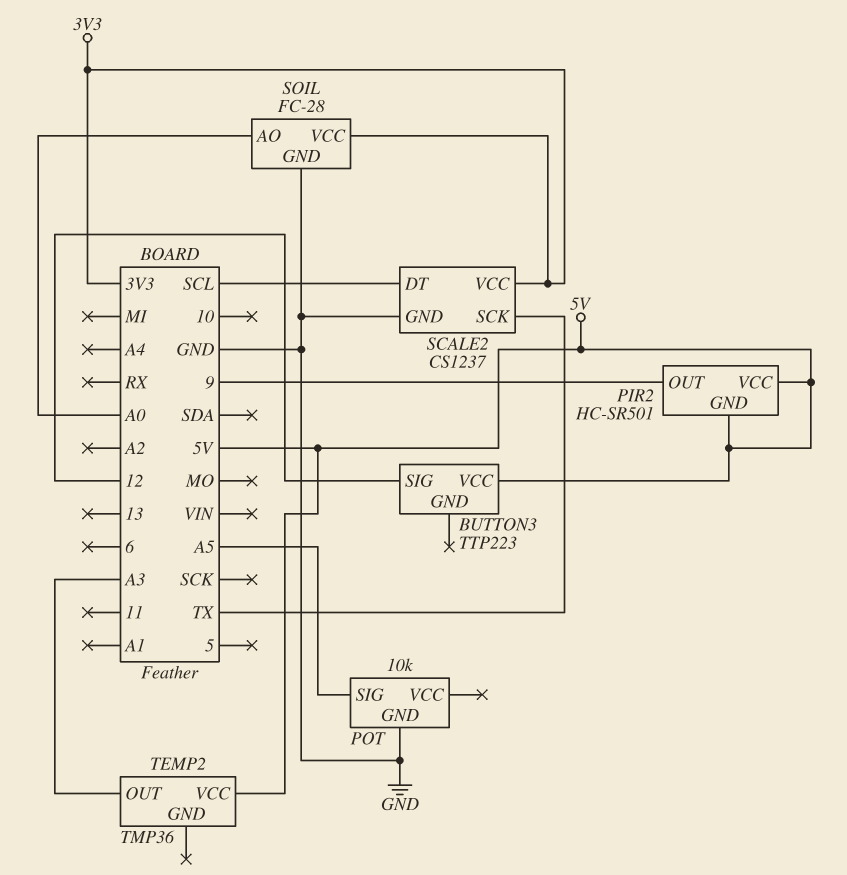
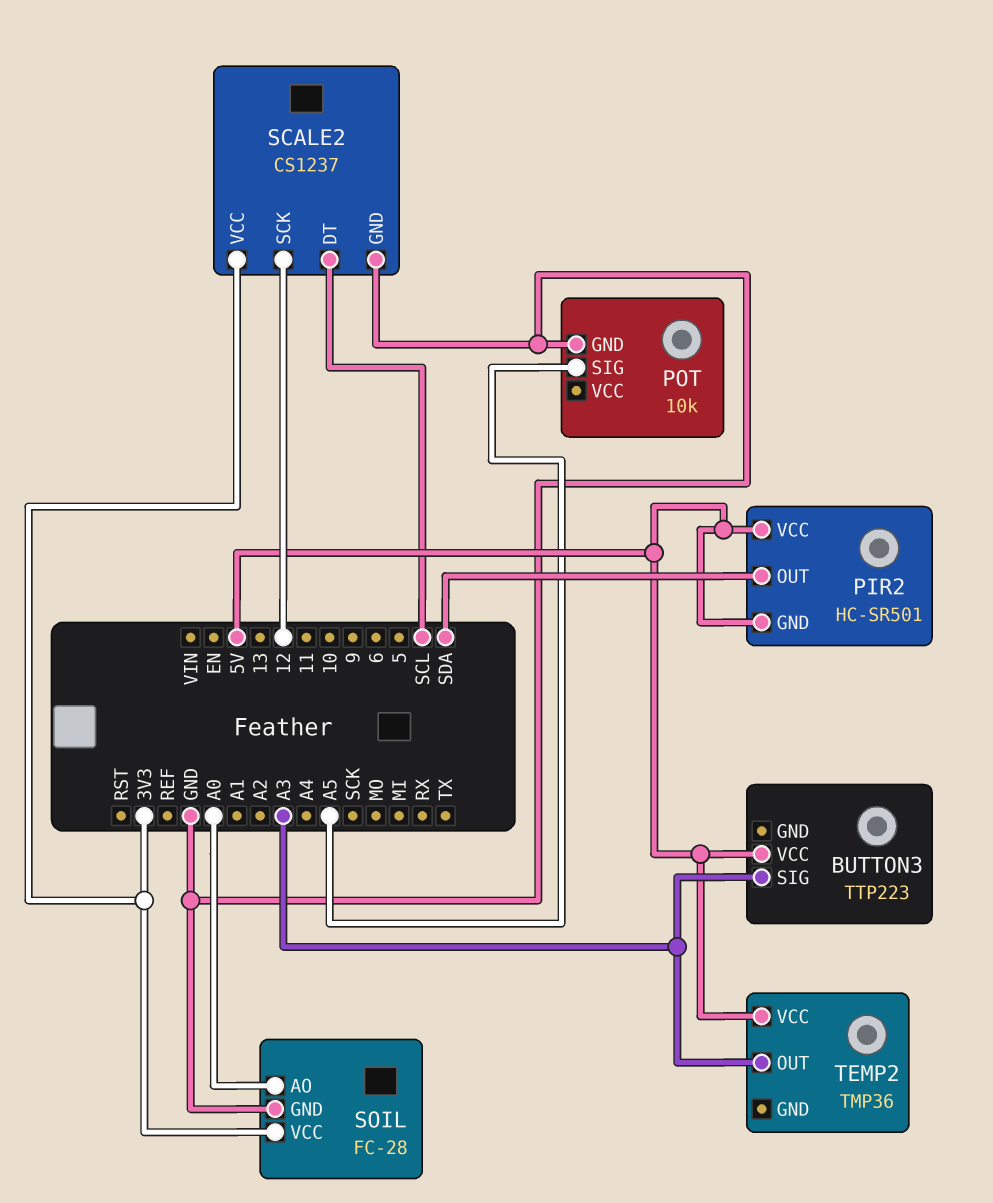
BUTTON3 pin SIG: 12 -> A3
PIR2 pin OUT: 9 -> SDA
SCALE2 pin SCK: TX -> 12

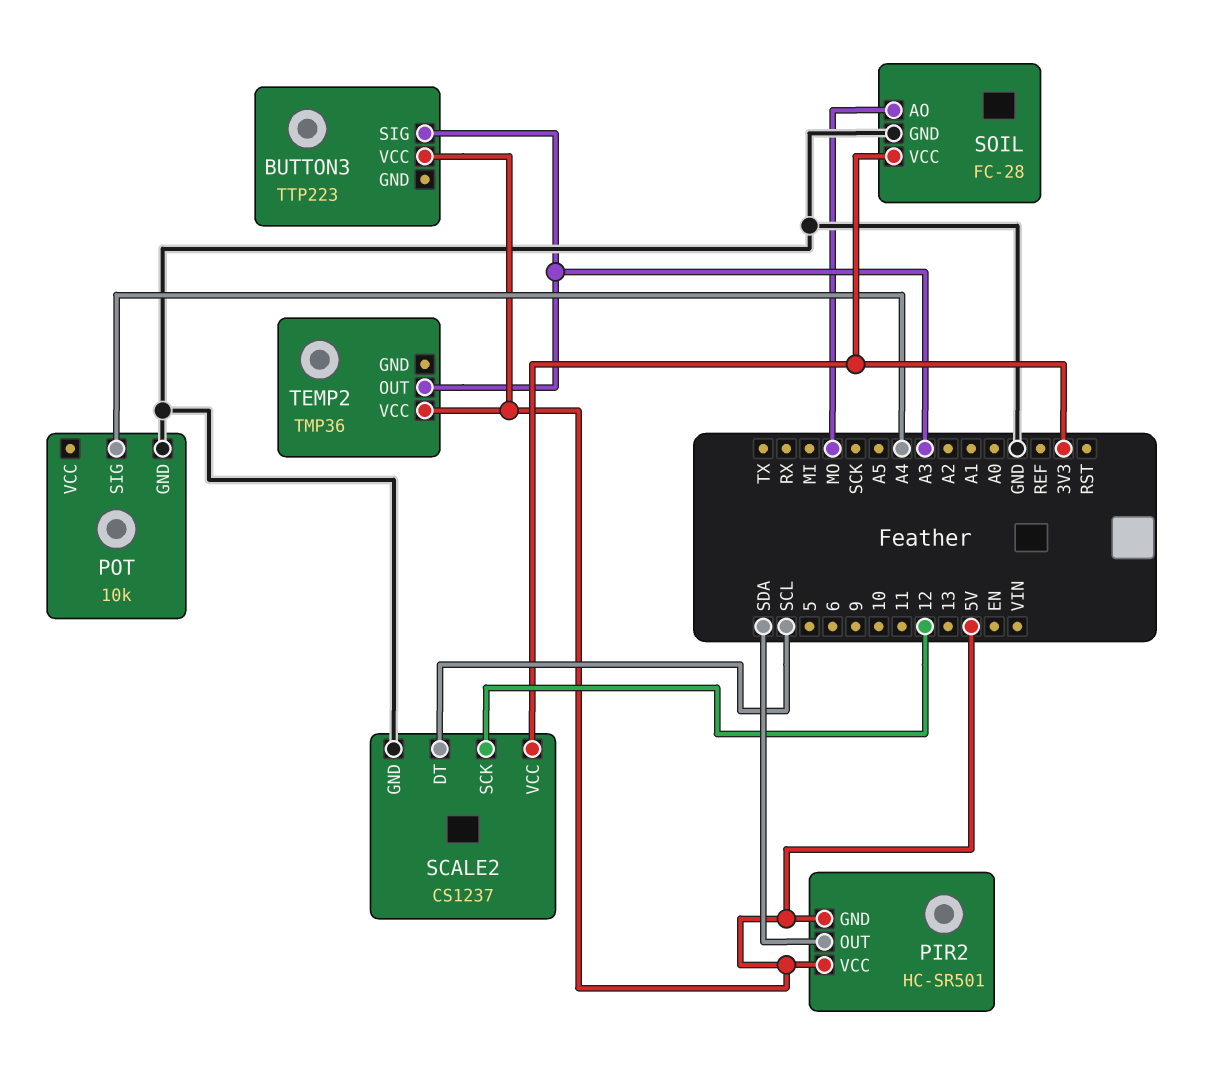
POT pin SIG: A5 -> A4
SOIL pin AO: A0 -> MO

